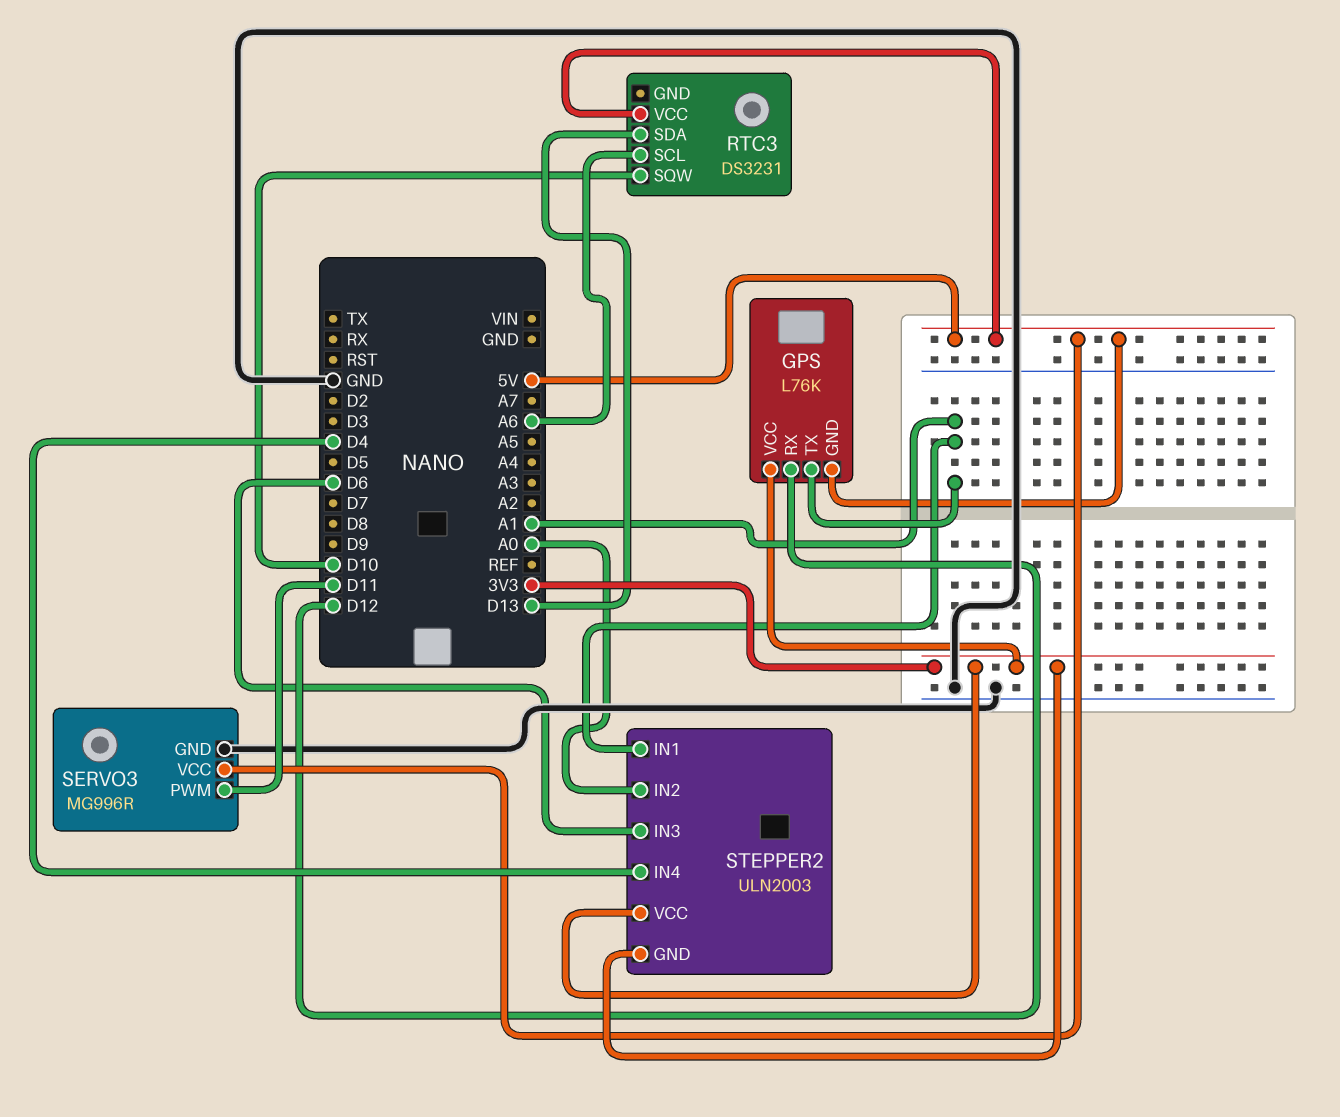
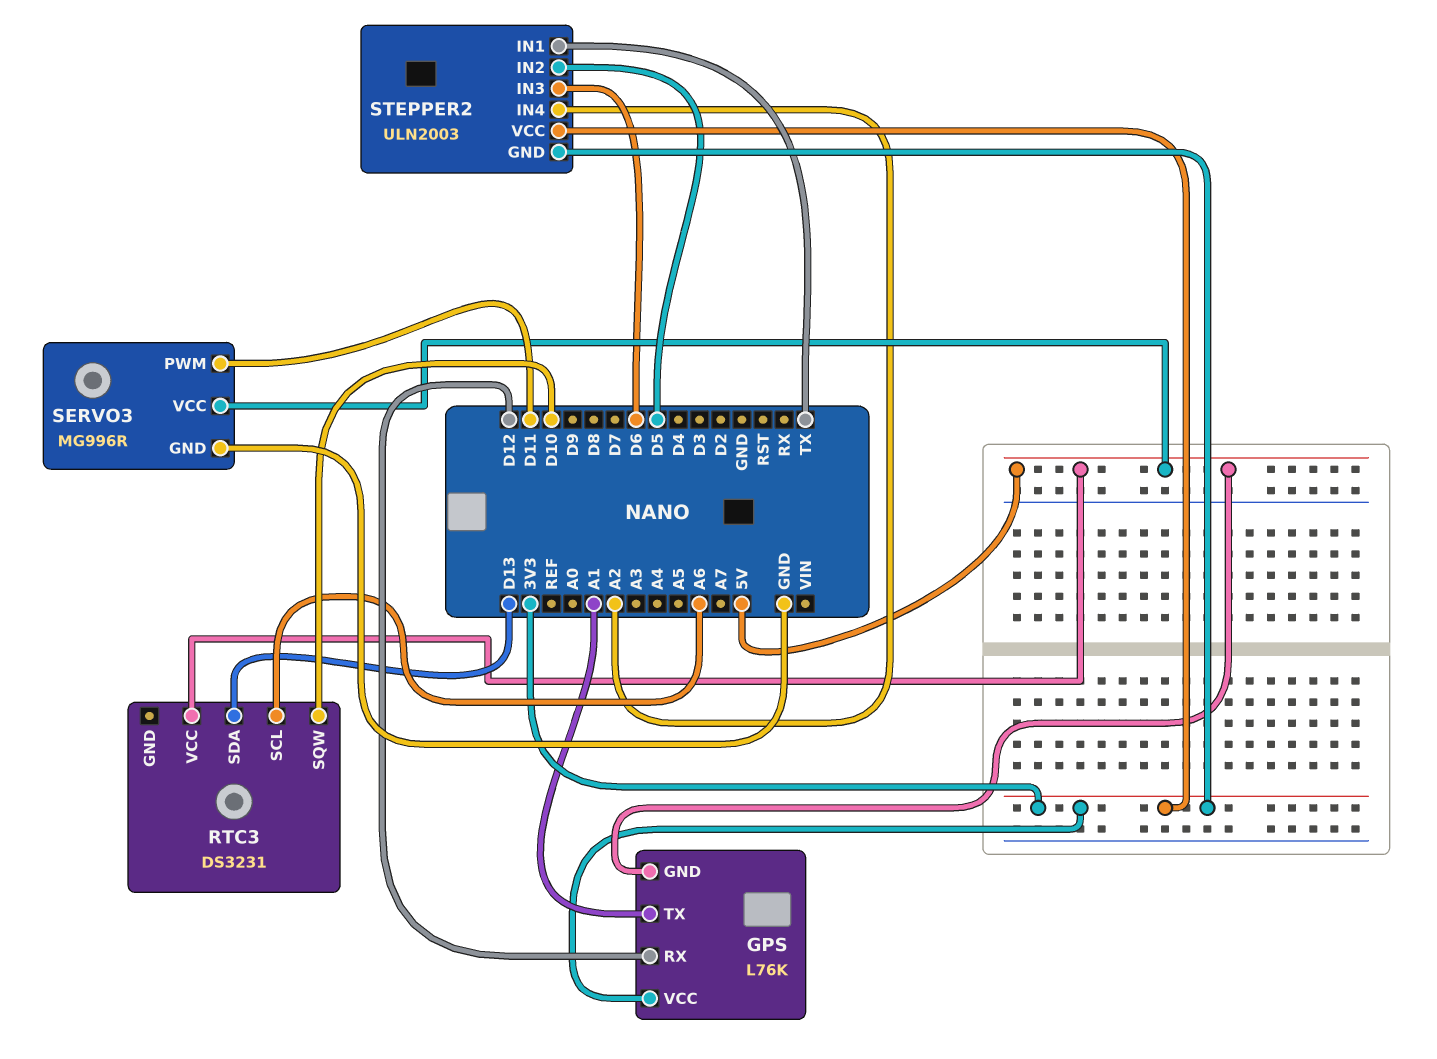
STEPPER2 pin IN1: A1 -> TX
STEPPER2 pin IN2: A0 -> D5
STEPPER2 pin IN4: D4 -> A2

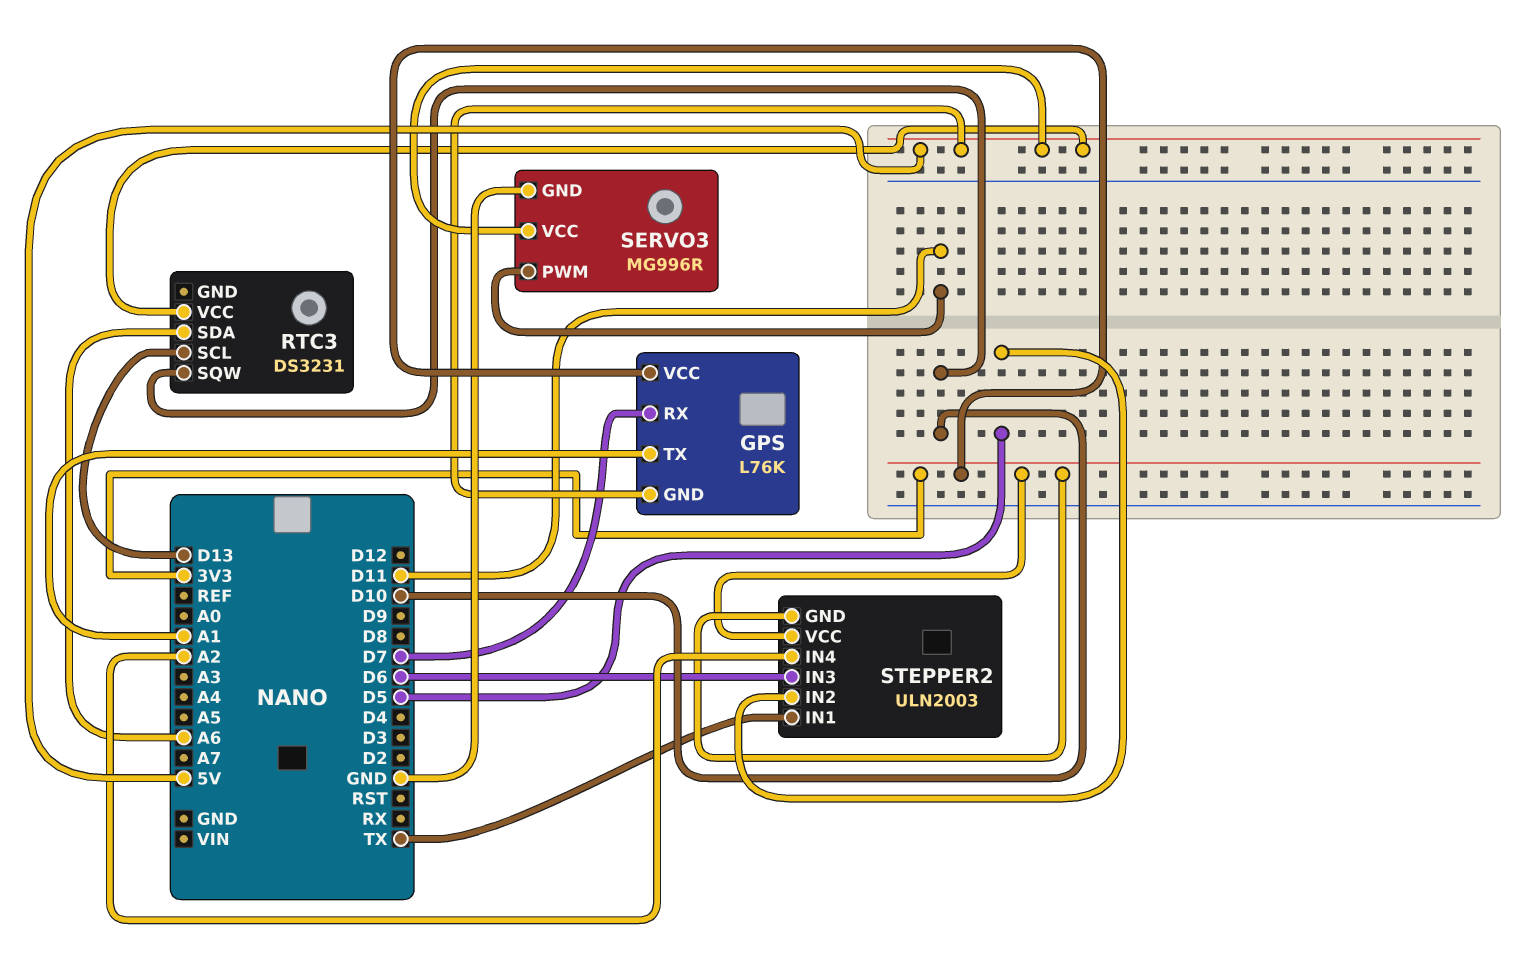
GPS pin RX: D12 -> D7
RTC3 pin SCL: A6 -> D13
RTC3 pin SDA: D13 -> A6

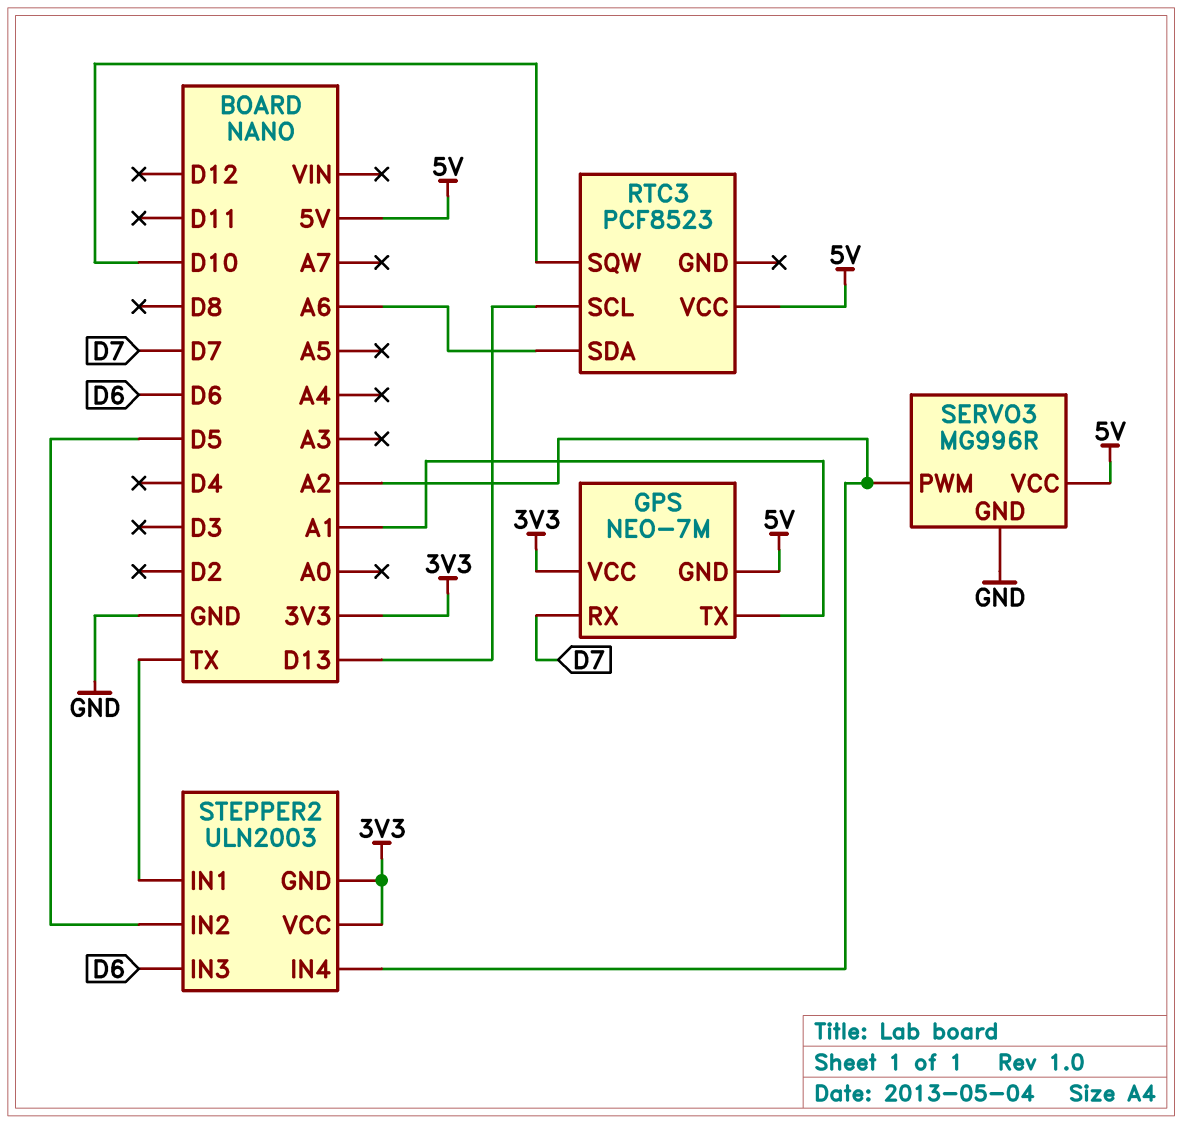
GPS: L76K -> NEO-7M
RTC3: DS3231 -> PCF8523
SERVO3 pin PWM: D11 -> A2

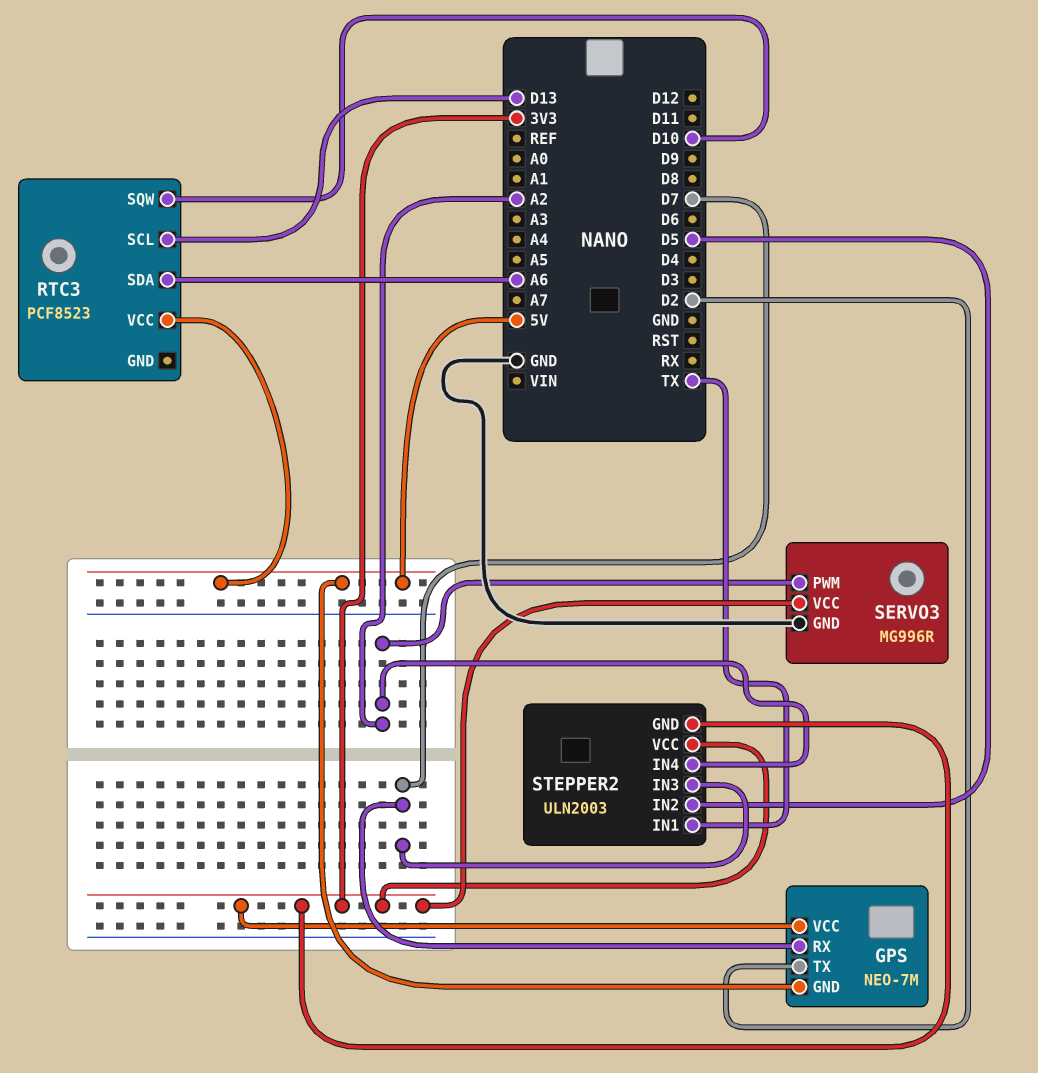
GPS pin TX: A1 -> D2
SERVO3 pin VCC: 5V -> 3V3
STEPPER2 pin IN3: D6 -> D7

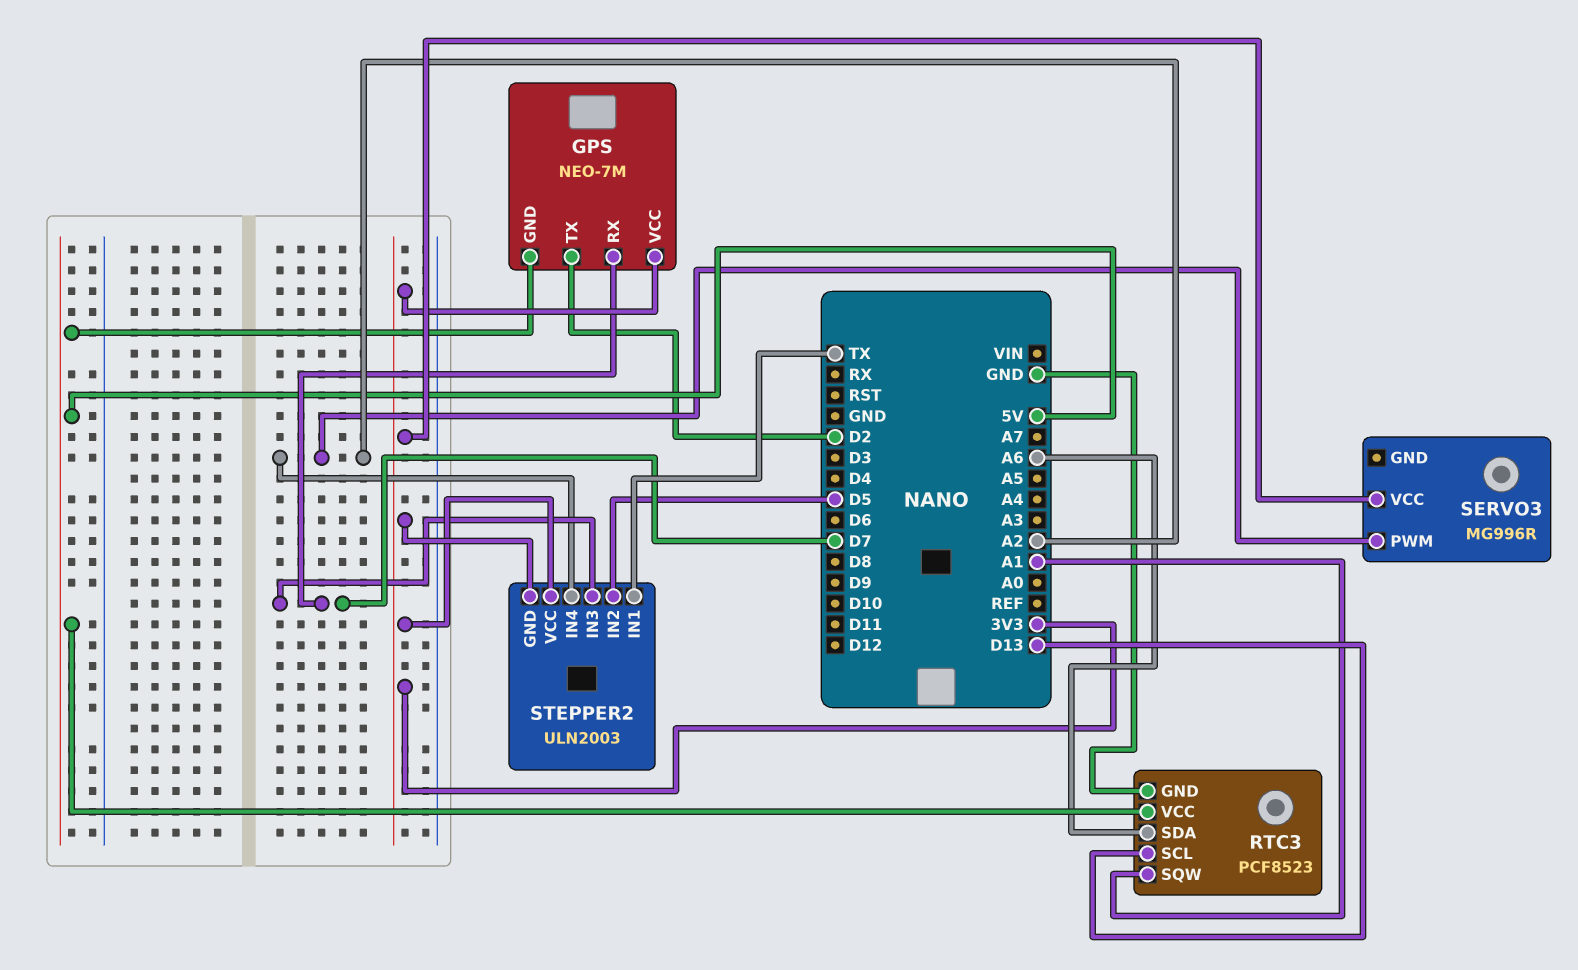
RTC3 pin GND: none -> GND
RTC3 pin SQW: D10 -> A1
SERVO3 pin GND: GND -> none

